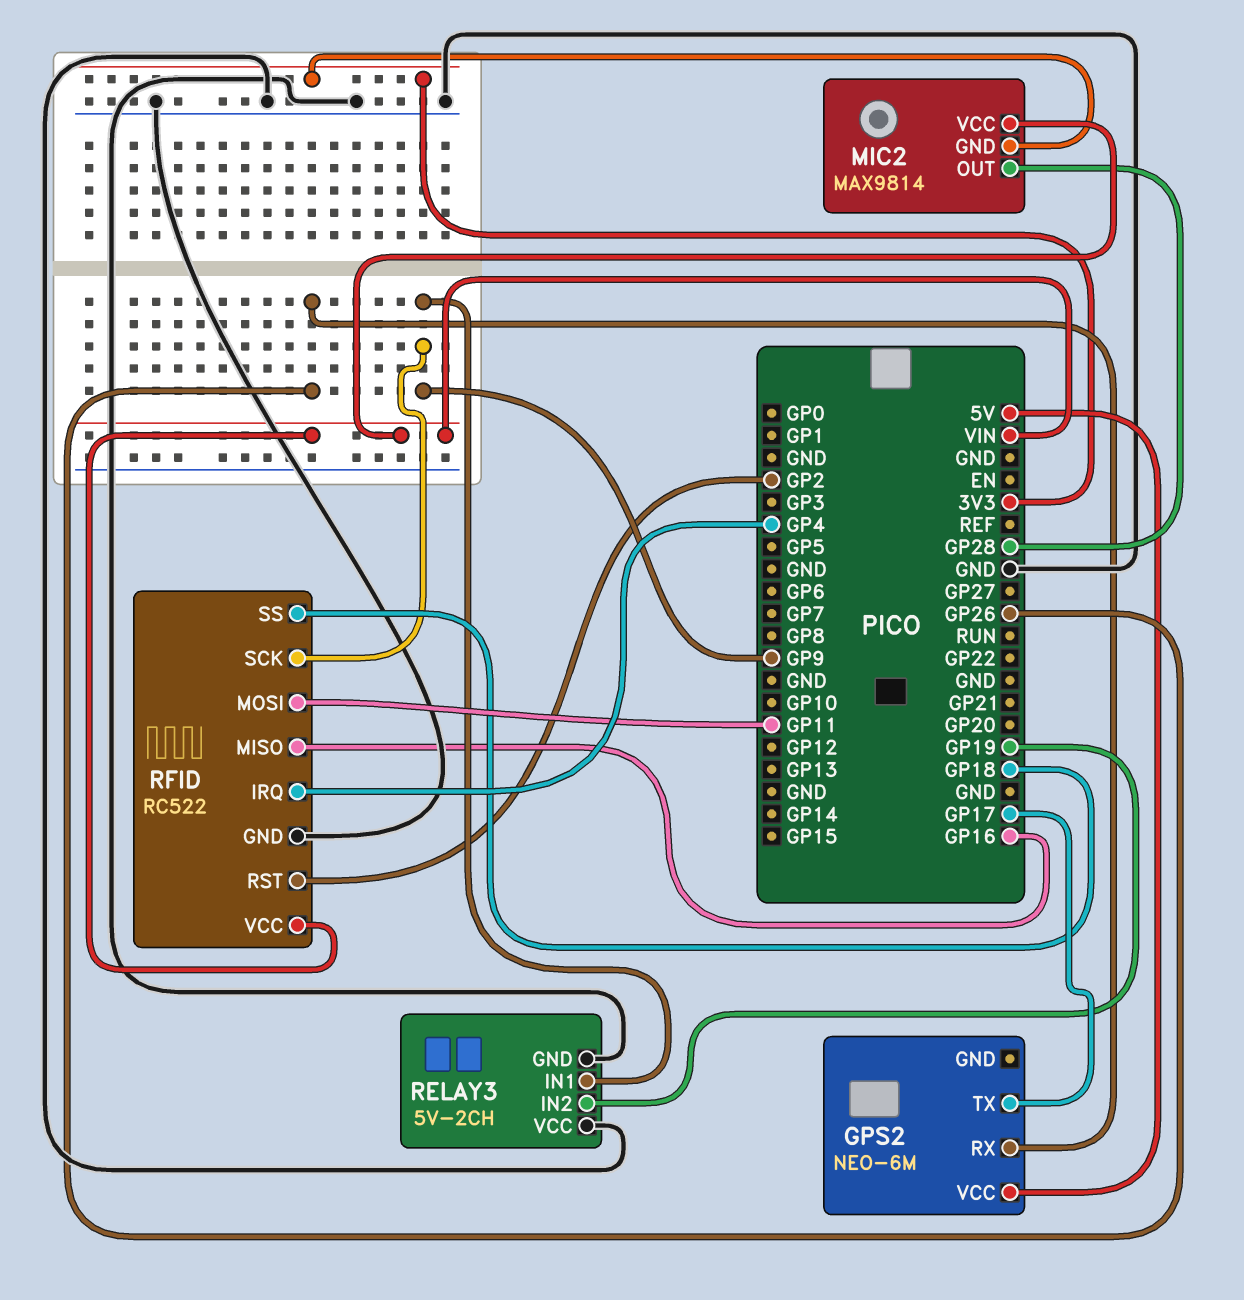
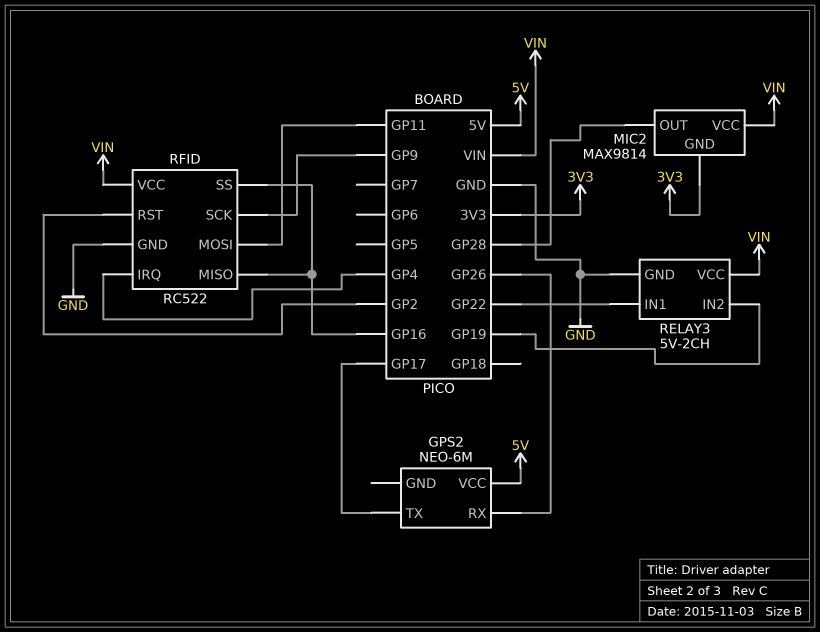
RELAY3 pin IN1: GP9 -> GP22
RELAY3 pin VCC: GND -> VIN
RFID pin SS: GP18 -> GP16

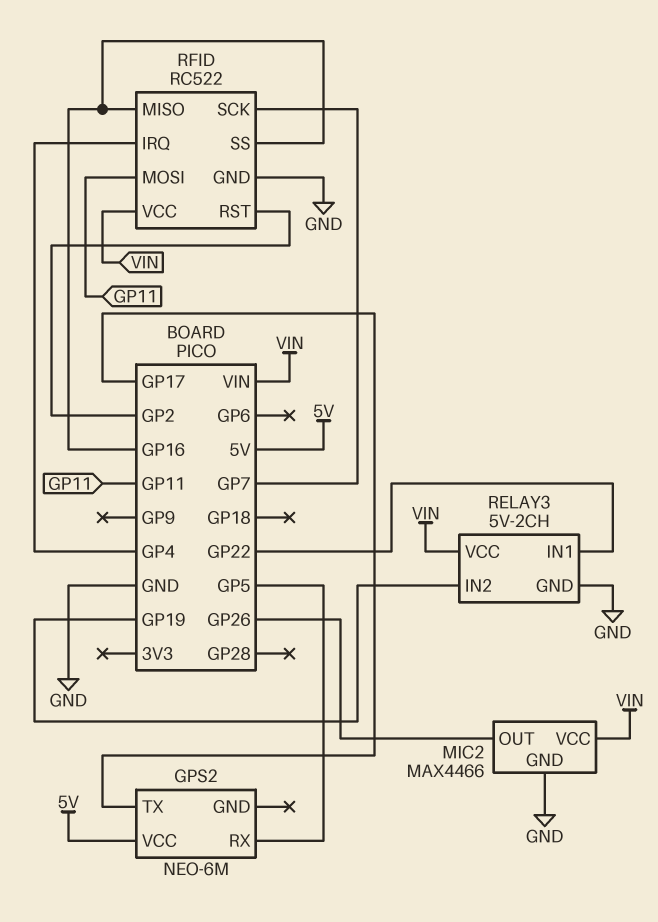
GPS2 pin RX: GP26 -> GP5
MIC2: MAX9814 -> MAX4466
MIC2 pin GND: 3V3 -> GND
MIC2 pin OUT: GP28 -> GP26
RFID pin SCK: GP9 -> GP7

